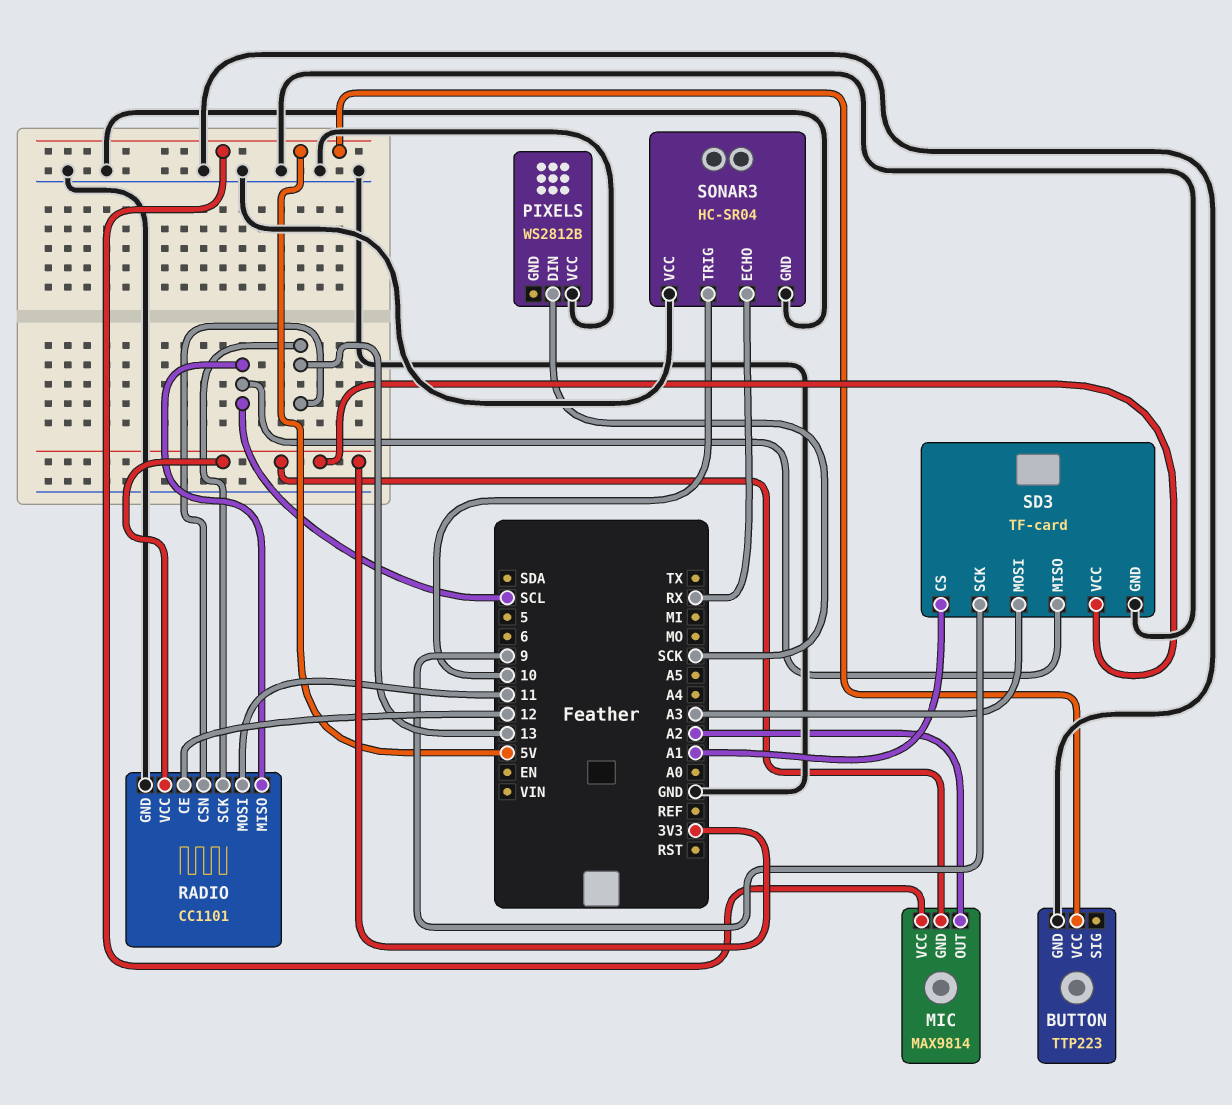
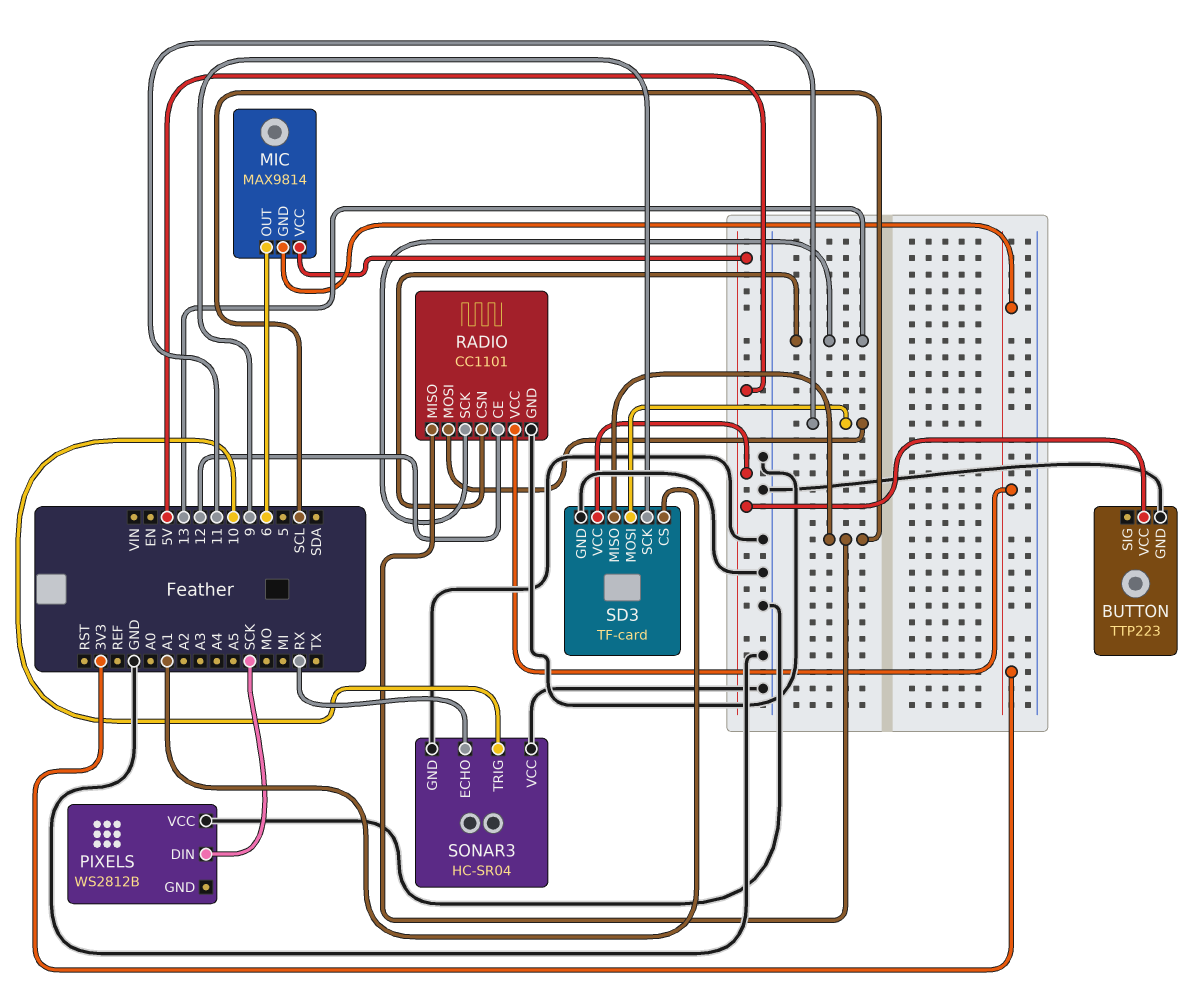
MIC pin OUT: A2 -> 6
SD3 pin MOSI: A3 -> 11
SD3 pin VCC: 3V3 -> 5V

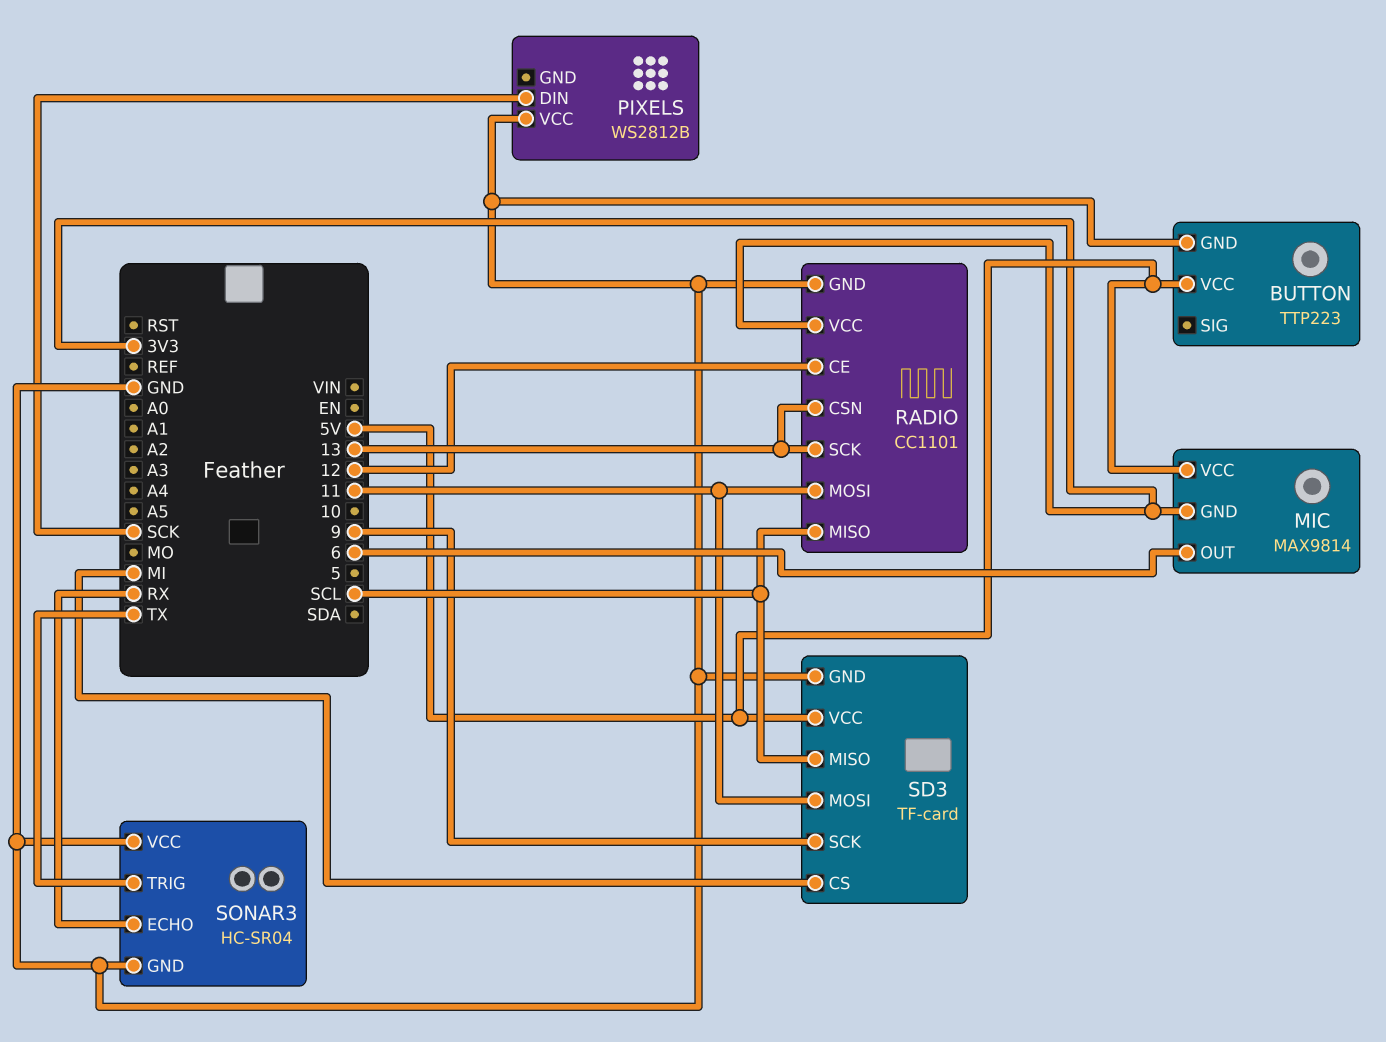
SD3 pin CS: A1 -> MI
SONAR3 pin TRIG: 10 -> TX

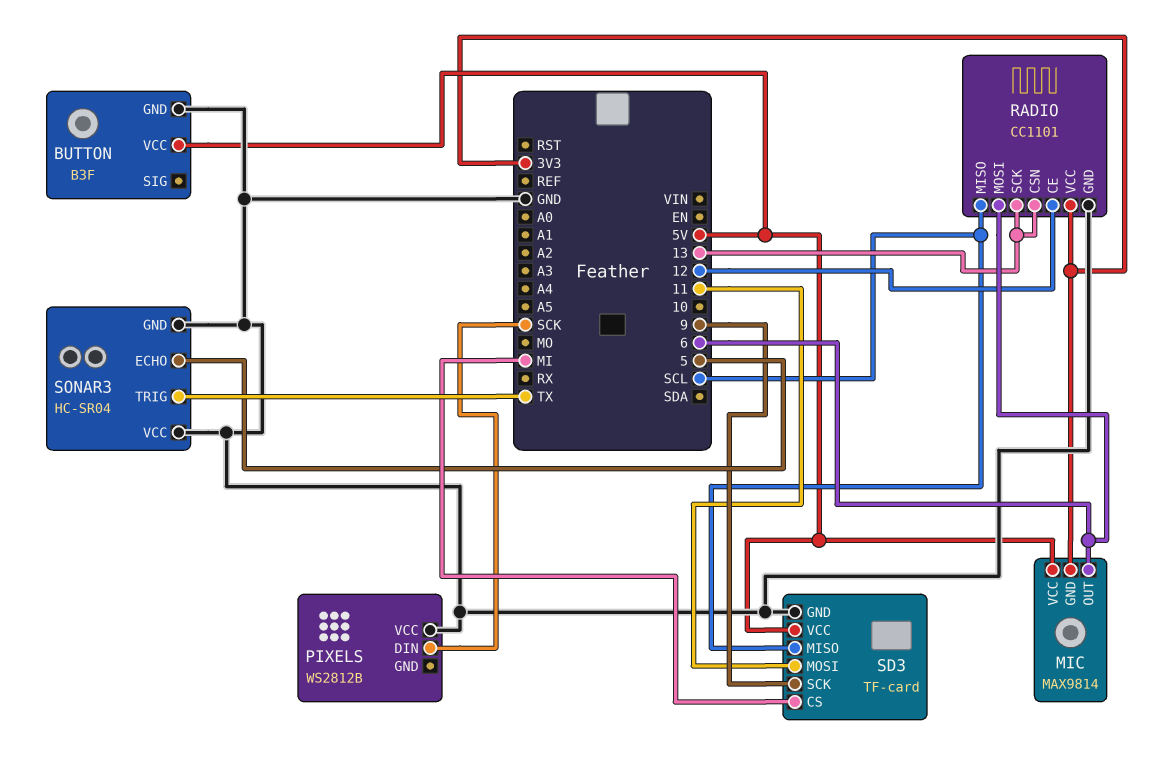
BUTTON: TTP223 -> B3F
RADIO pin MOSI: 11 -> 6
SONAR3 pin ECHO: RX -> 5

